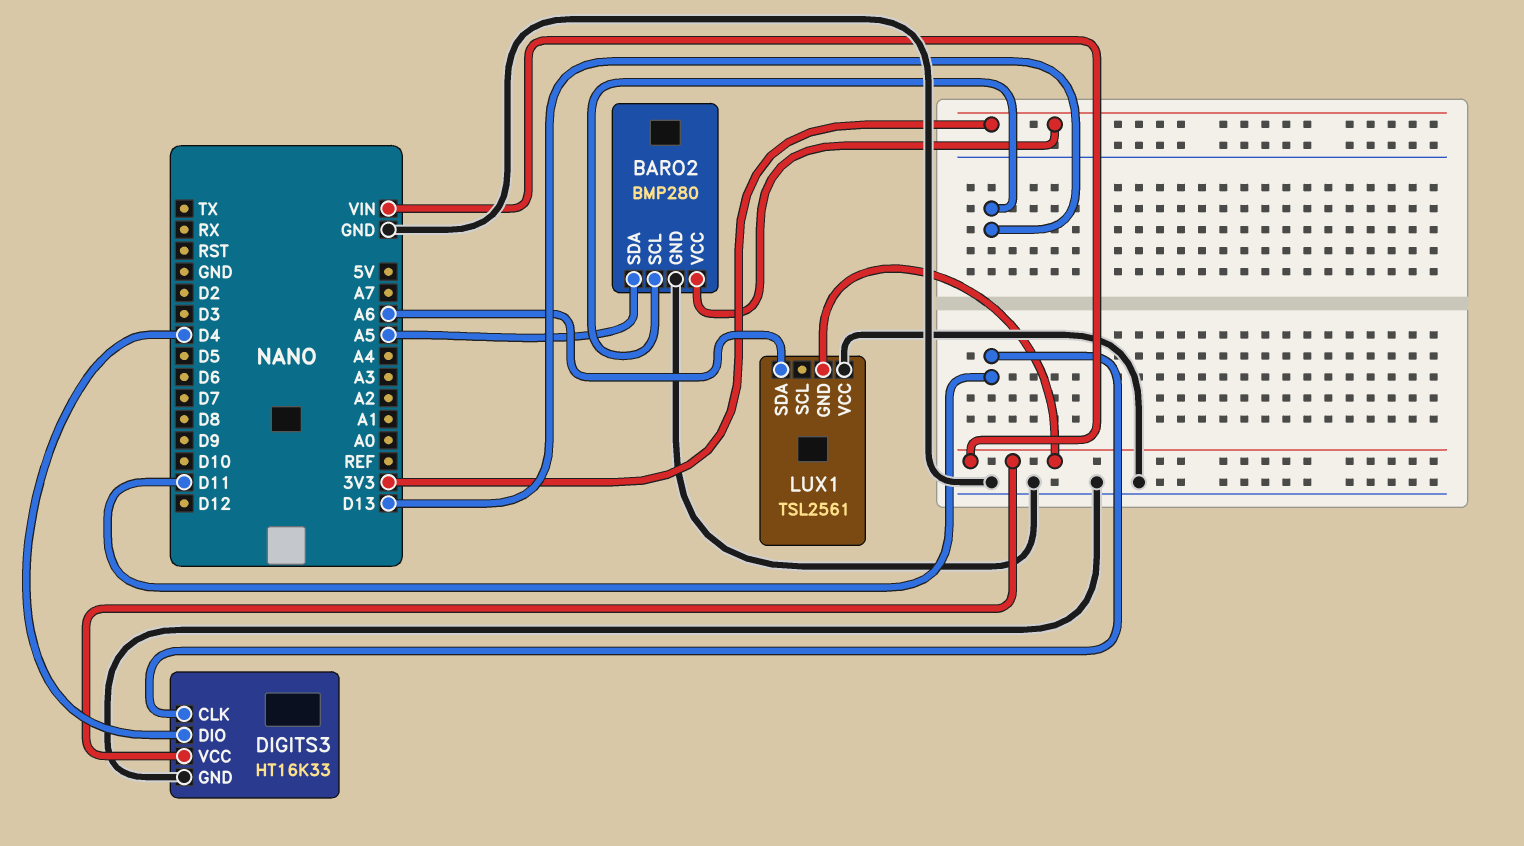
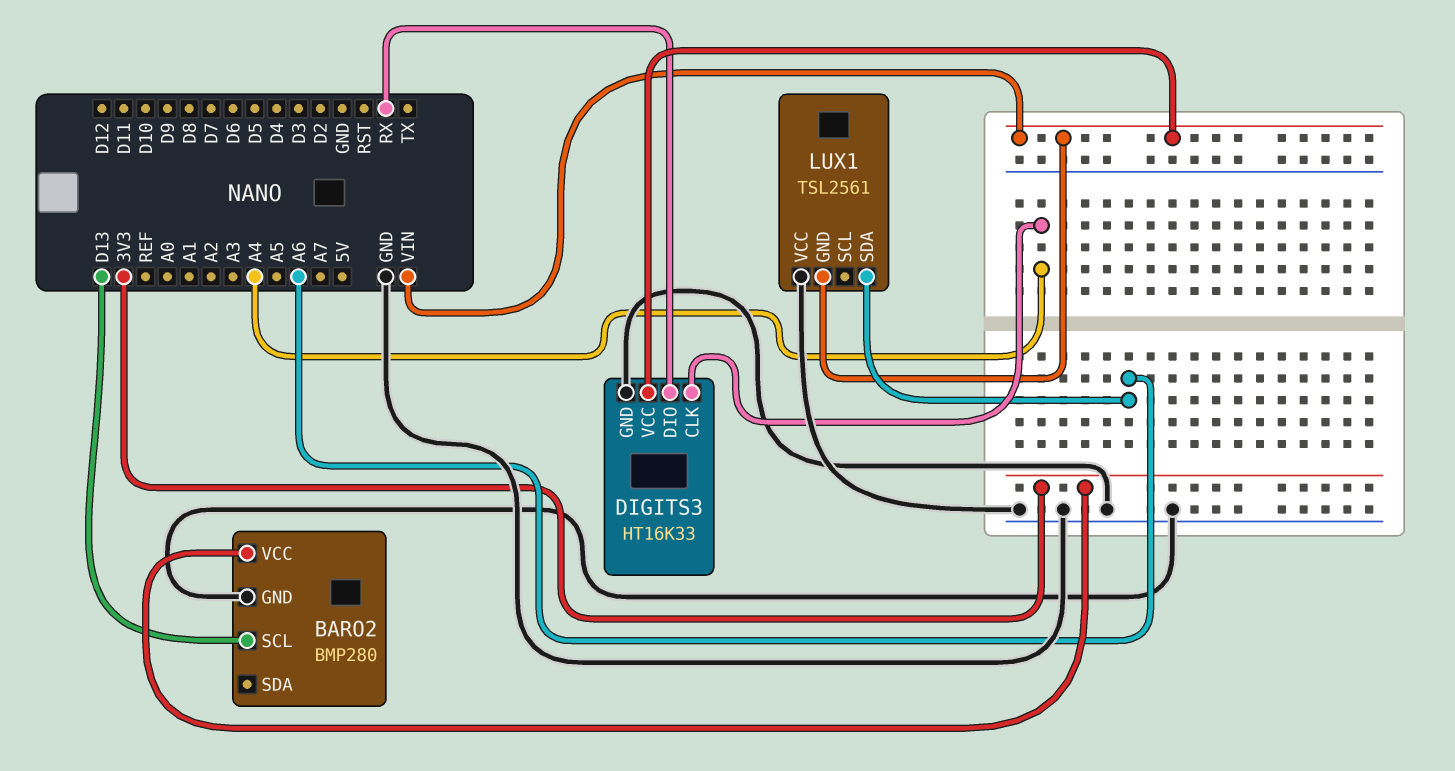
BARO2 pin SDA: A5 -> none
DIGITS3 pin CLK: D11 -> A4
DIGITS3 pin DIO: D4 -> RX

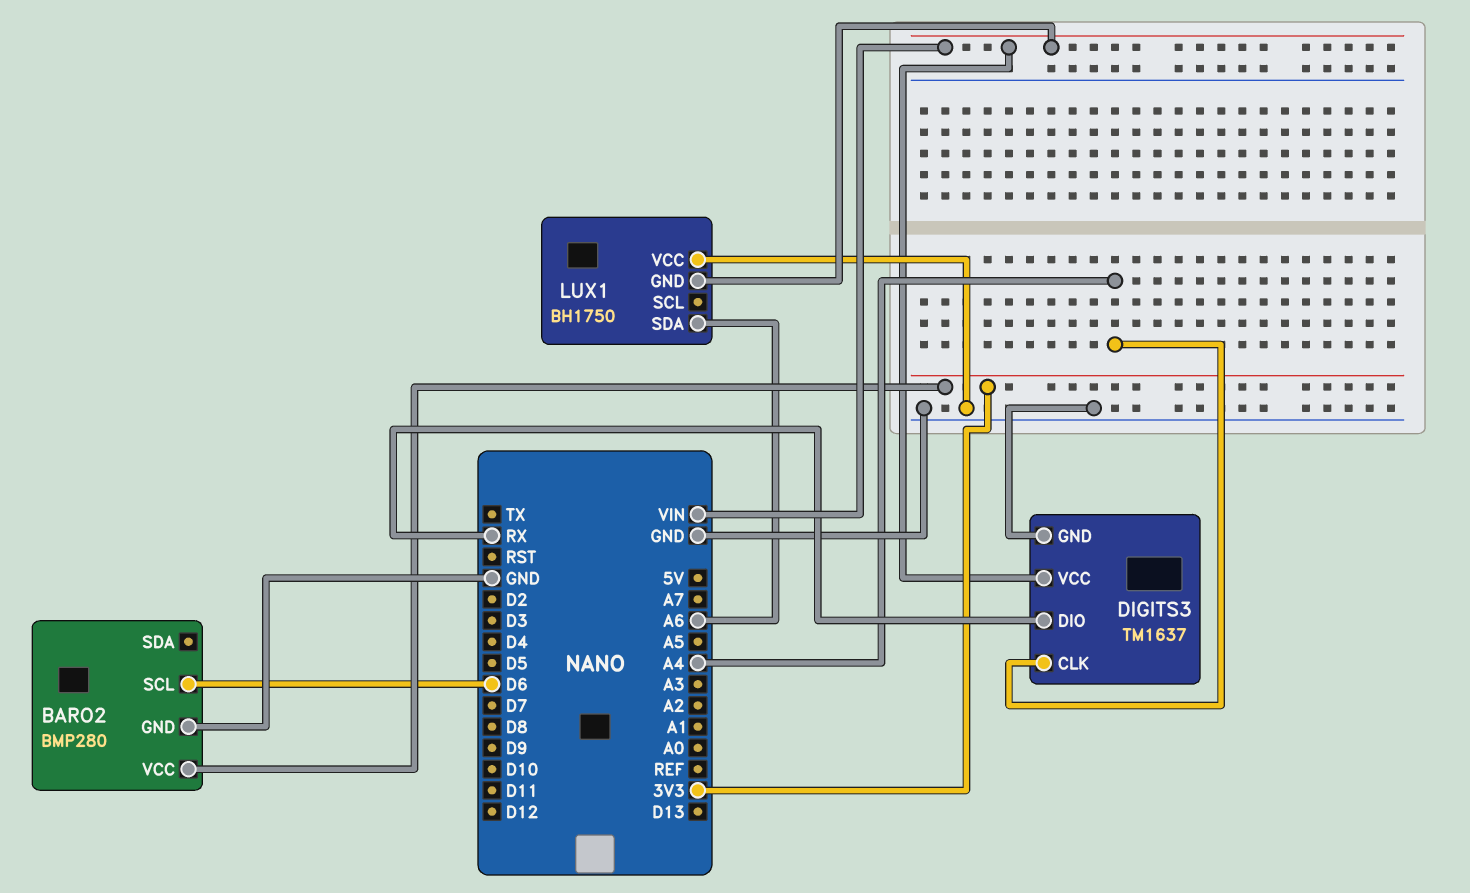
BARO2 pin SCL: D13 -> D6
DIGITS3: HT16K33 -> TM1637
LUX1: TSL2561 -> BH1750

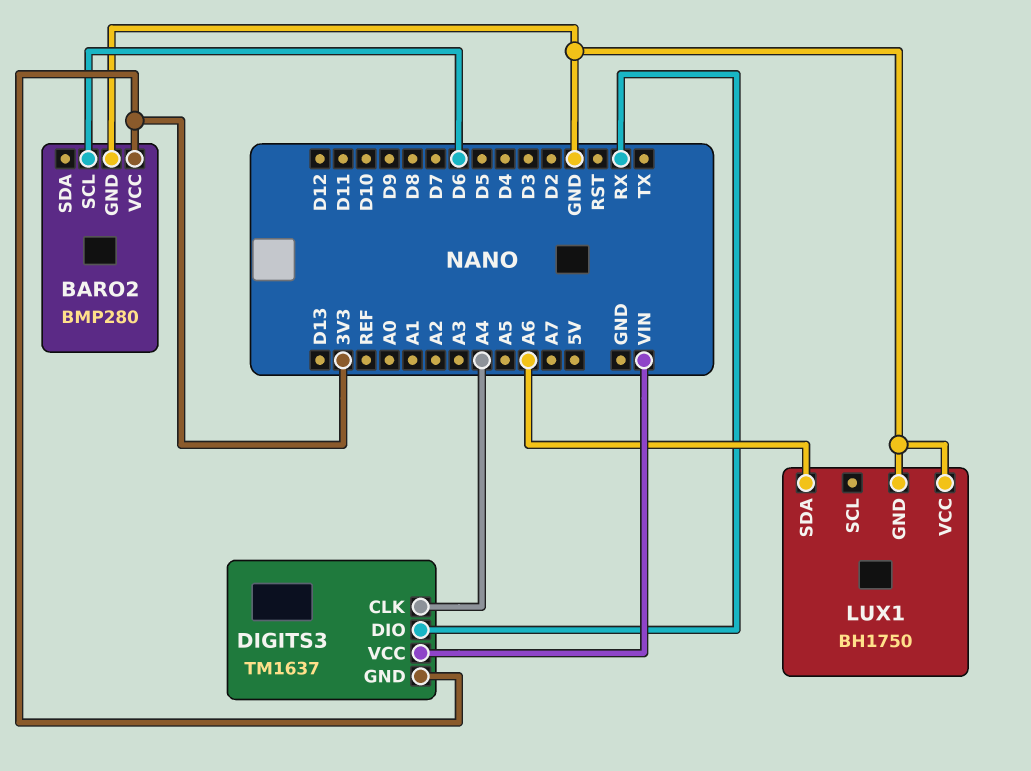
DIGITS3 pin GND: GND -> 3V3
LUX1 pin GND: VIN -> GND

